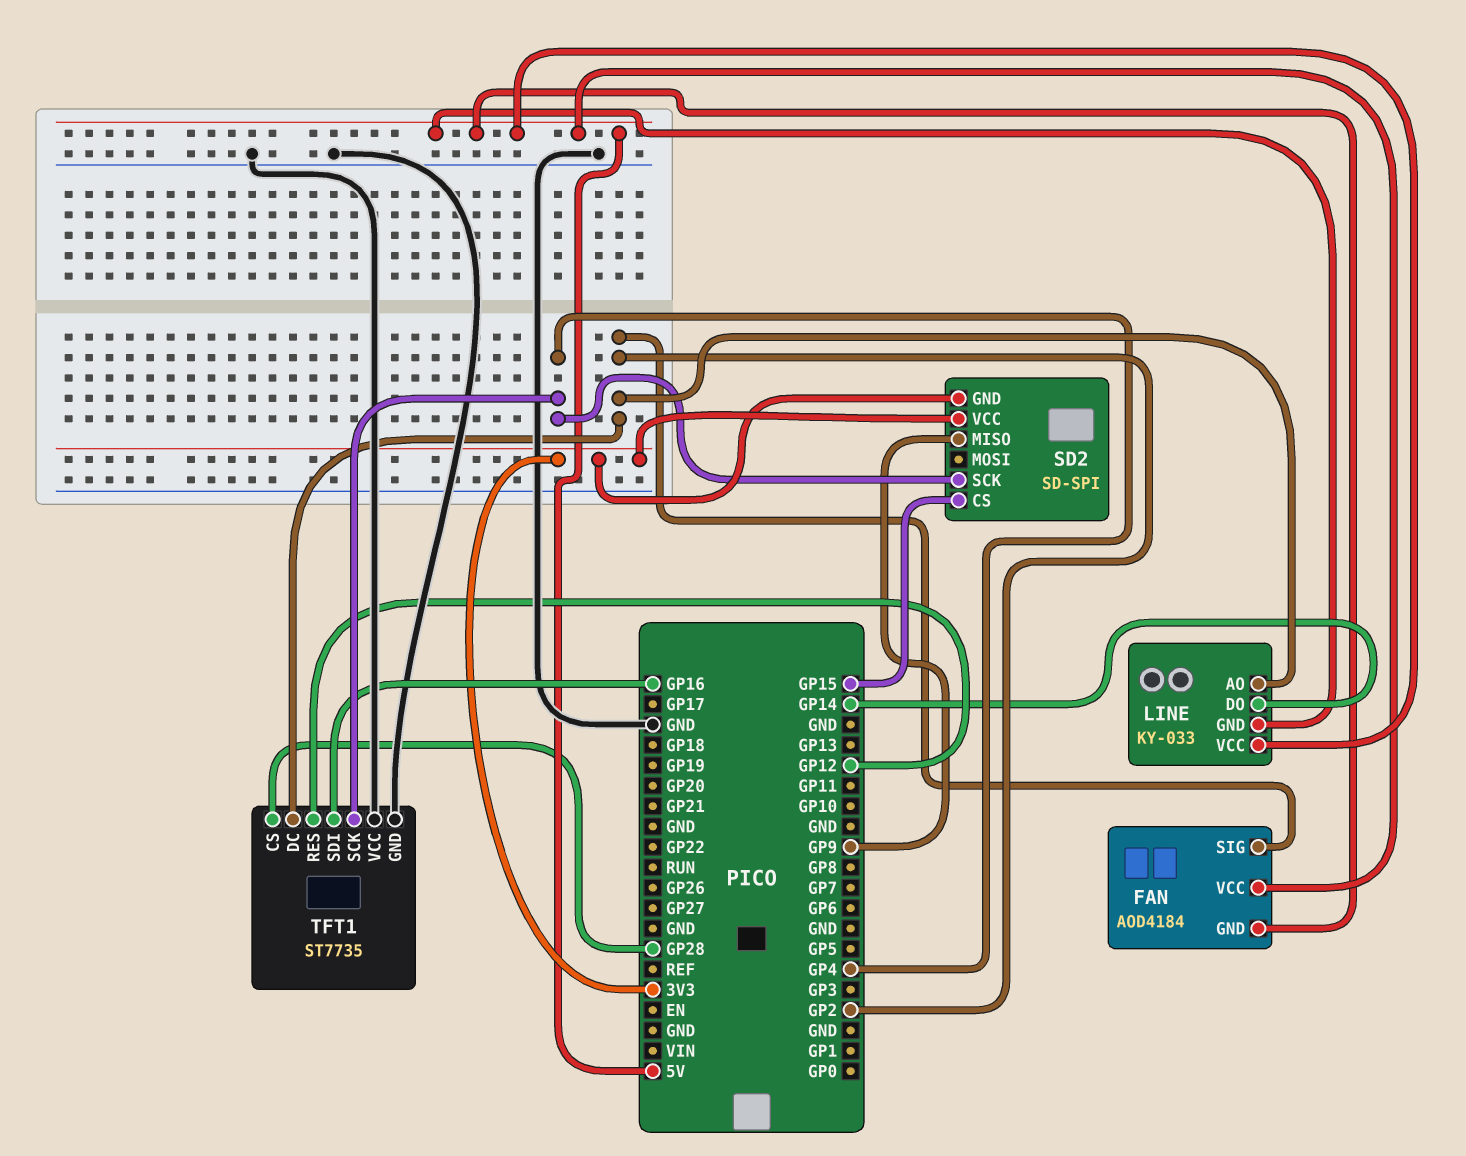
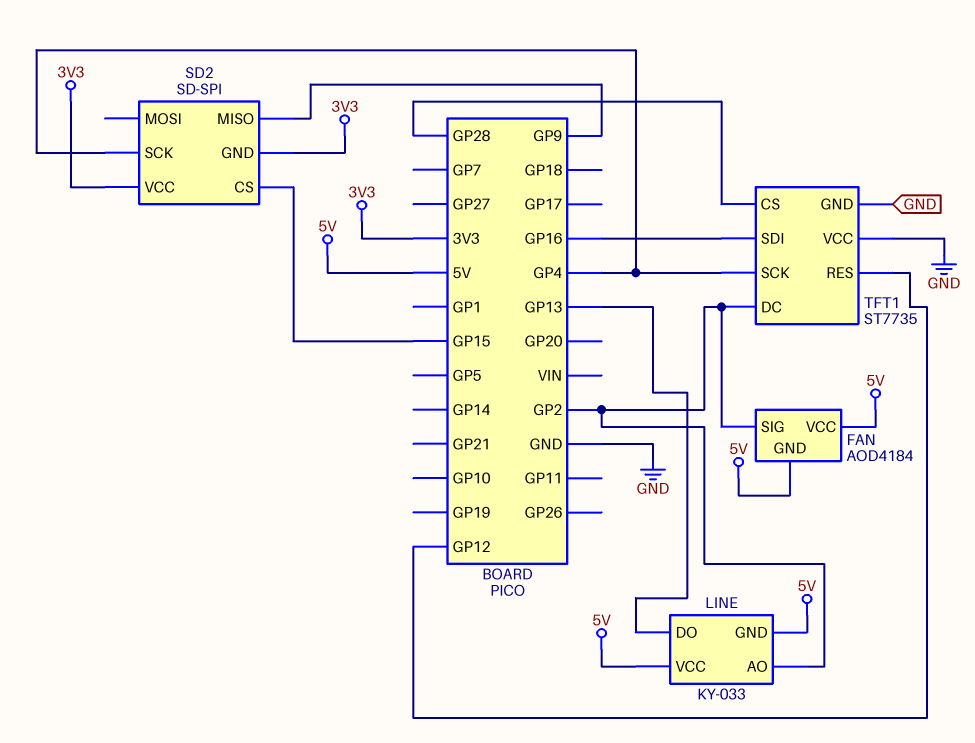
LINE pin DO: GP14 -> GP13

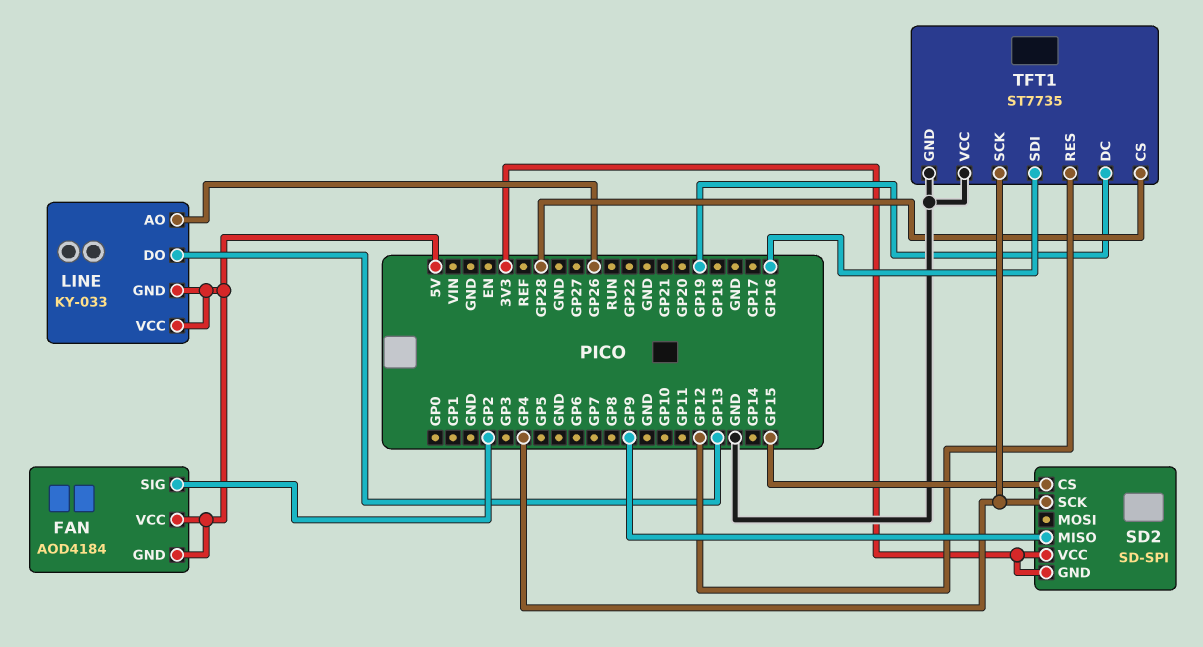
LINE pin AO: GP2 -> GP26
TFT1 pin DC: GP2 -> GP19

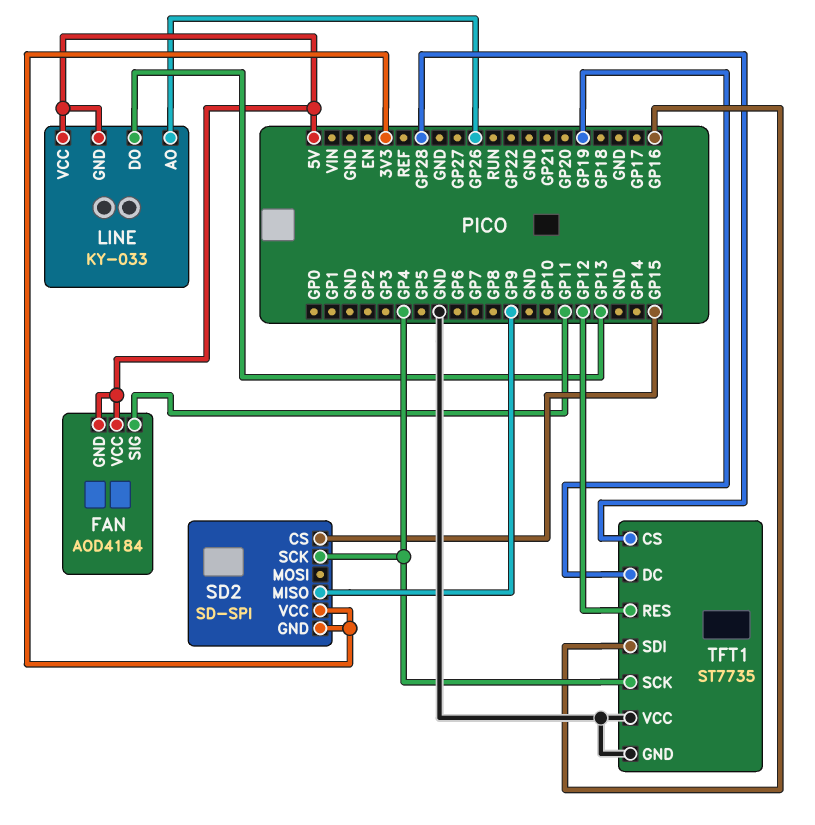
FAN pin SIG: GP2 -> GP11

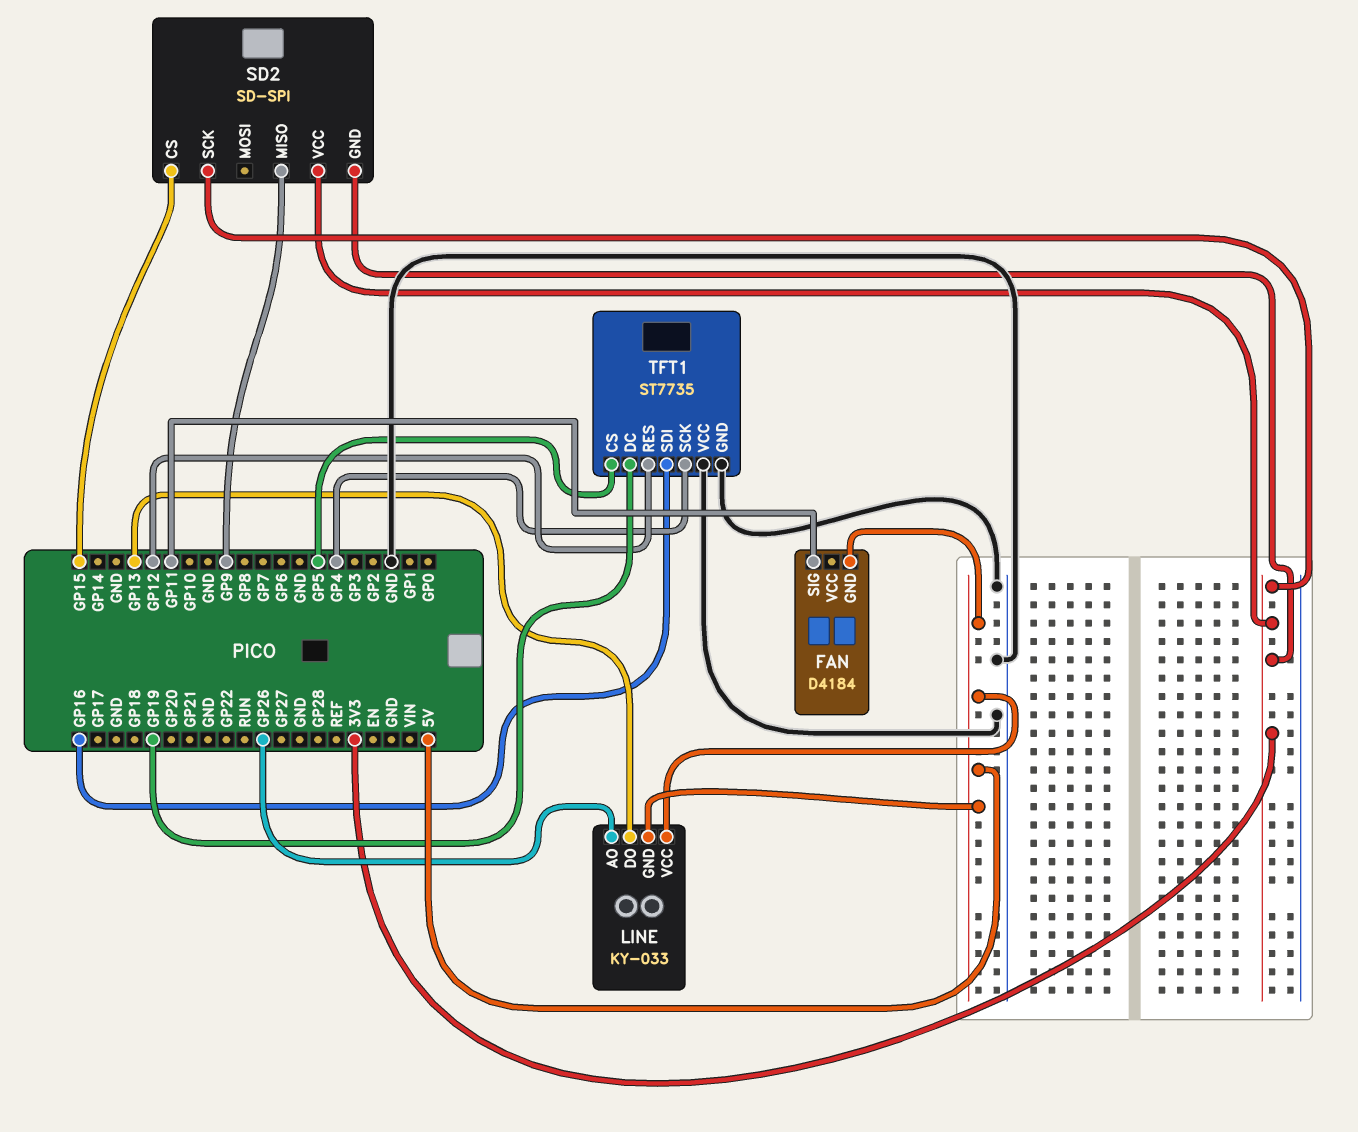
FAN: AOD4184 -> D4184
FAN pin VCC: 5V -> none
SD2 pin SCK: GP4 -> 3V3
TFT1 pin CS: GP28 -> GP5

